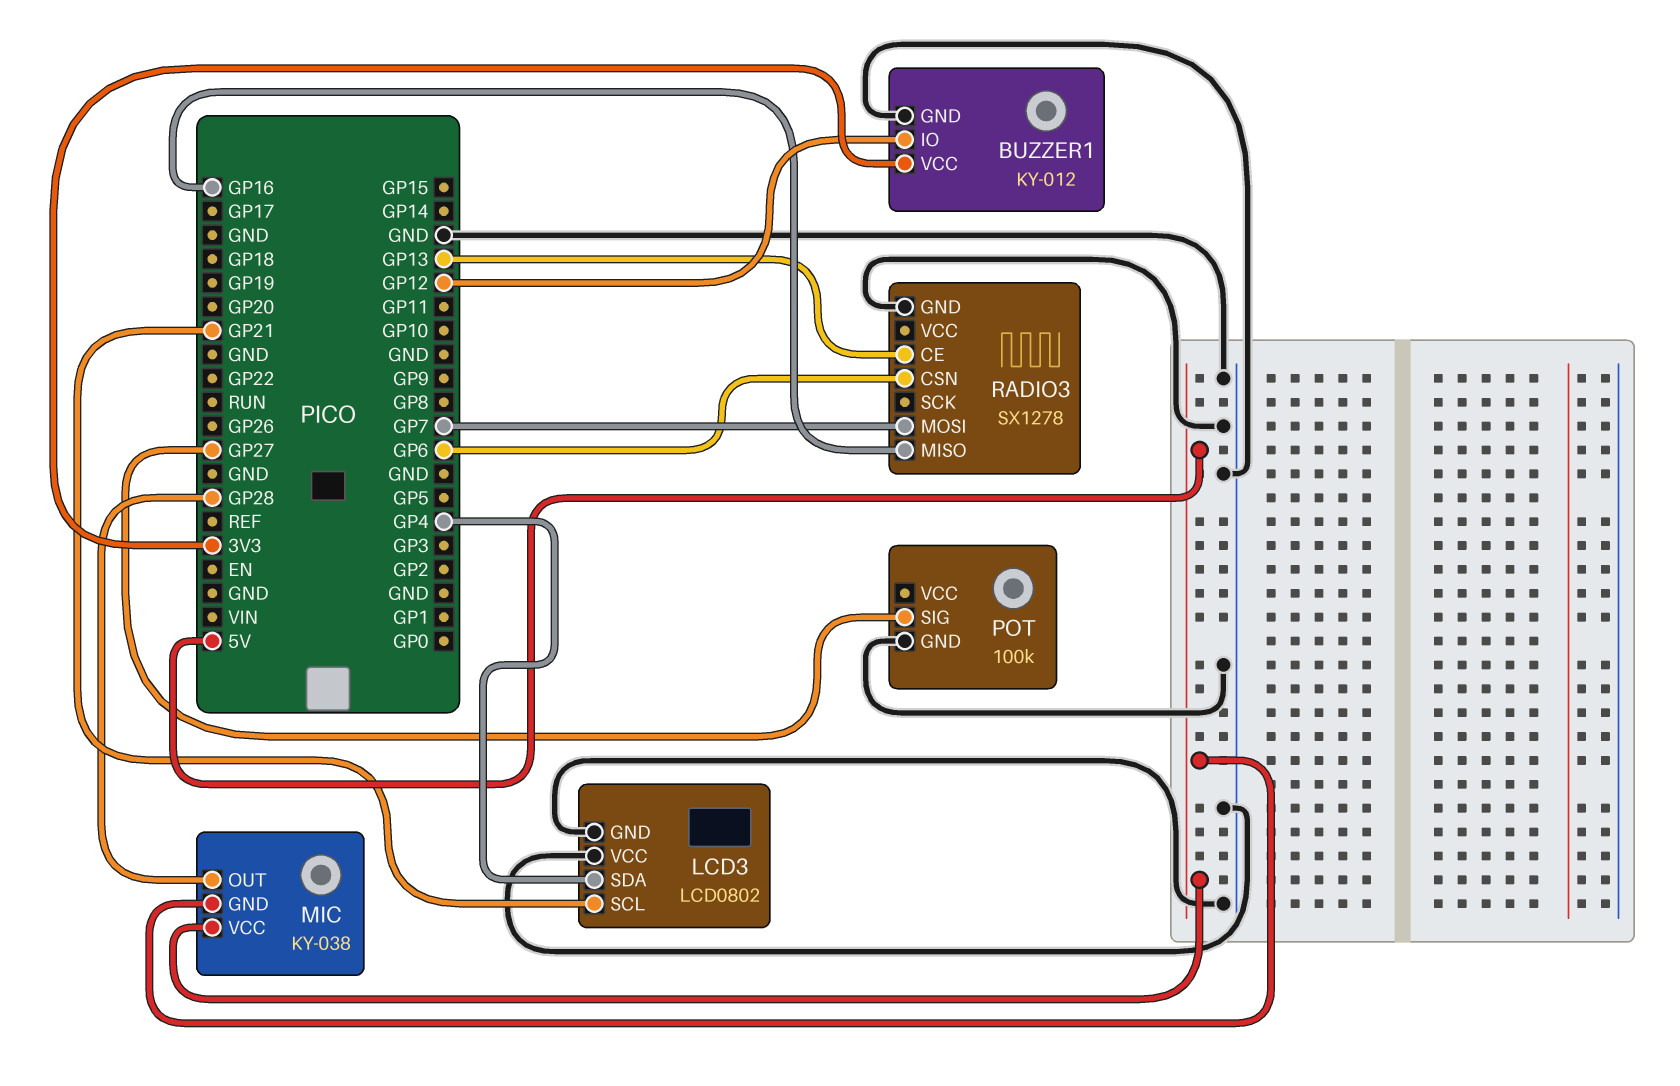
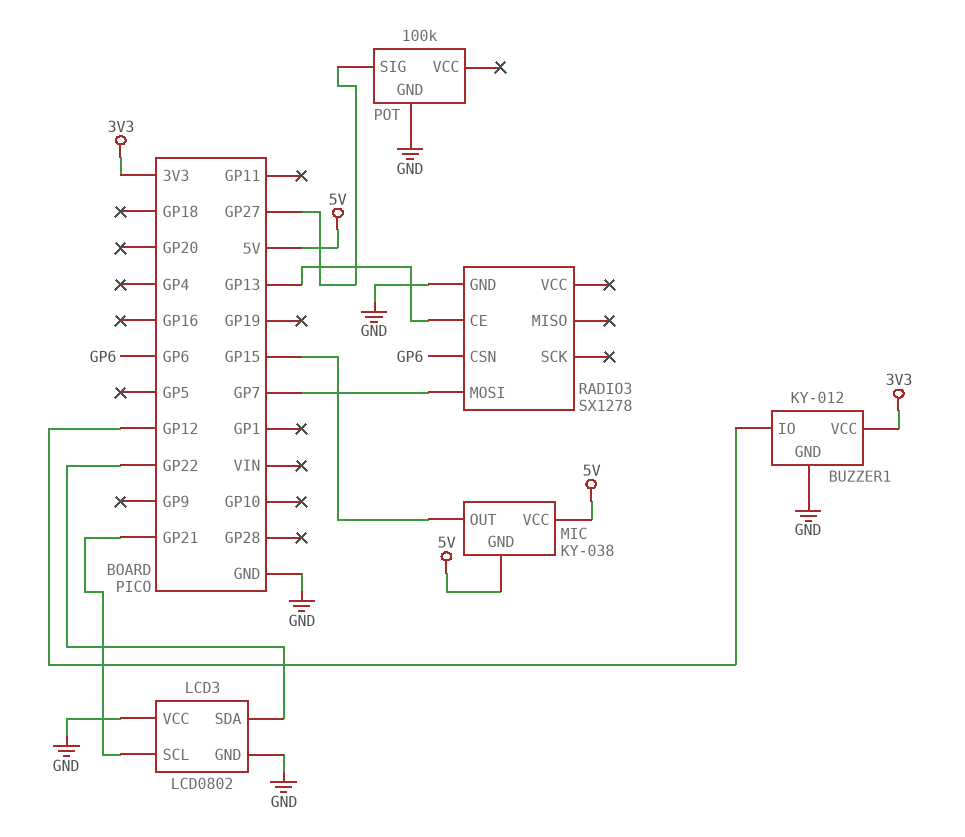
LCD3 pin SDA: GP4 -> GP22
MIC pin OUT: GP28 -> GP15
RADIO3 pin MISO: GP16 -> none

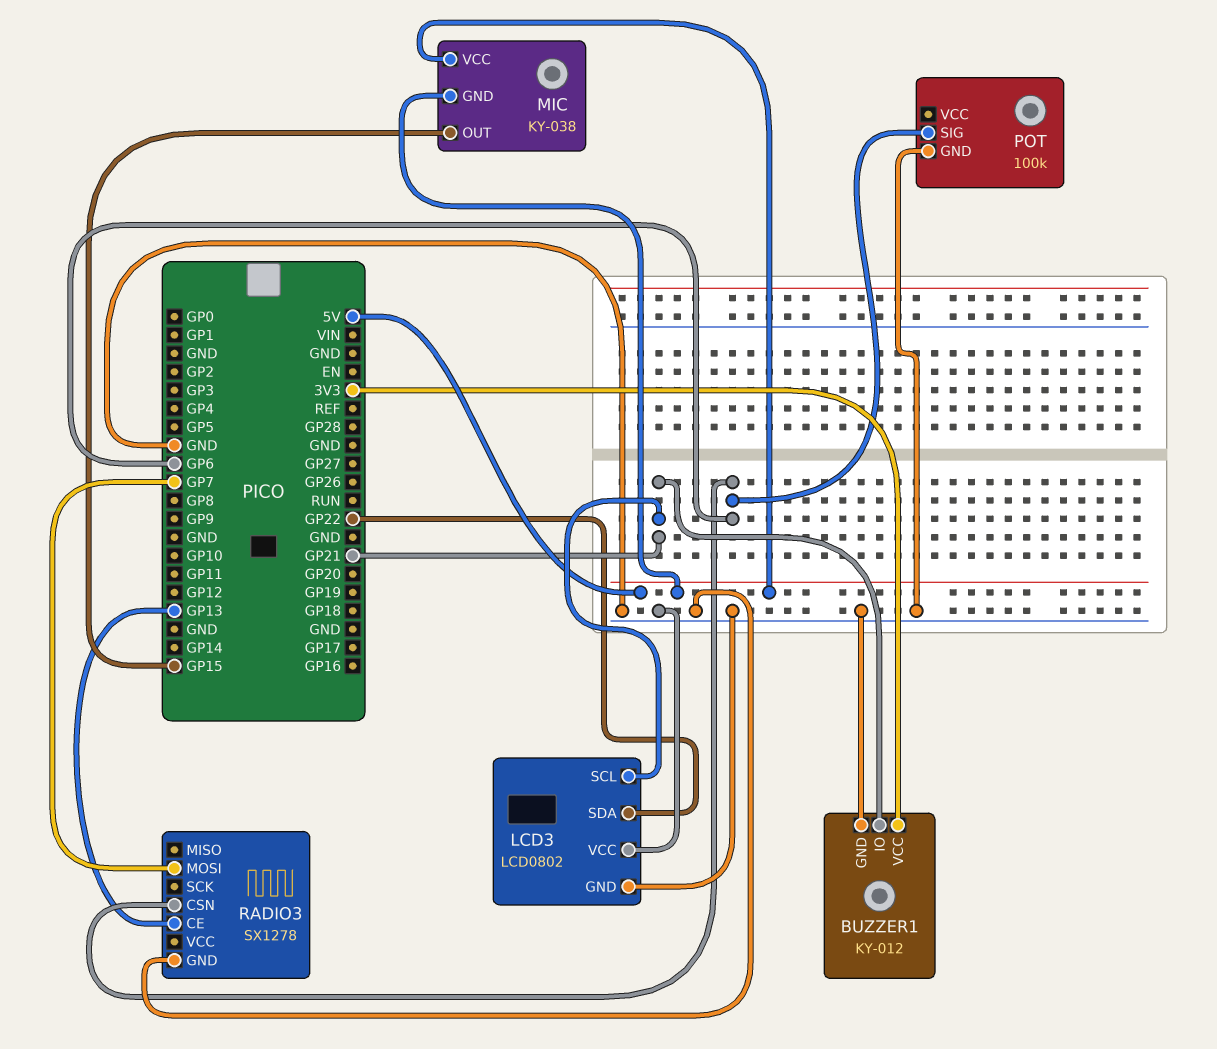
BUZZER1 pin IO: GP12 -> GP21
POT pin SIG: GP27 -> GP6

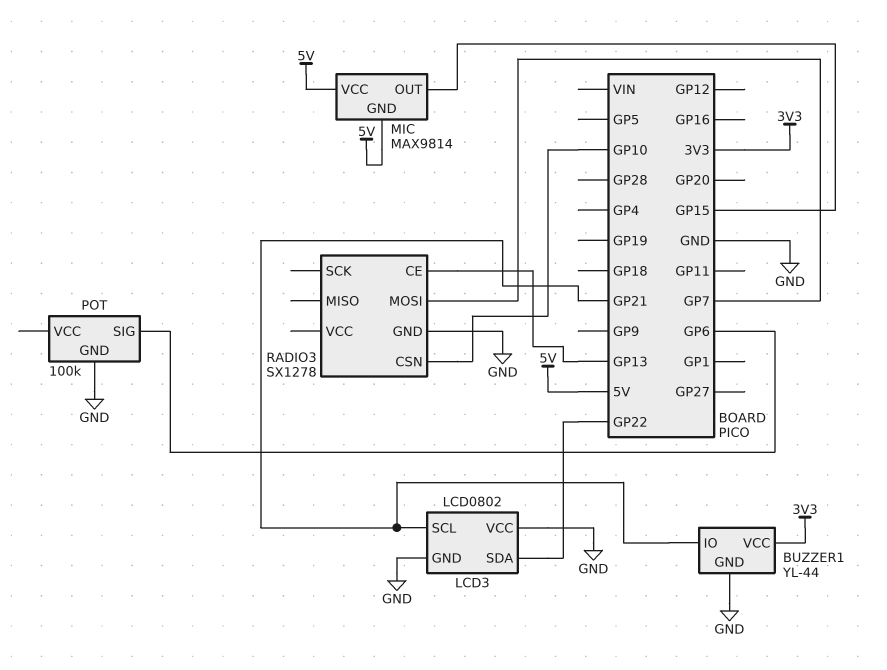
BUZZER1: KY-012 -> YL-44
MIC: KY-038 -> MAX9814
RADIO3 pin CSN: GP6 -> GP10

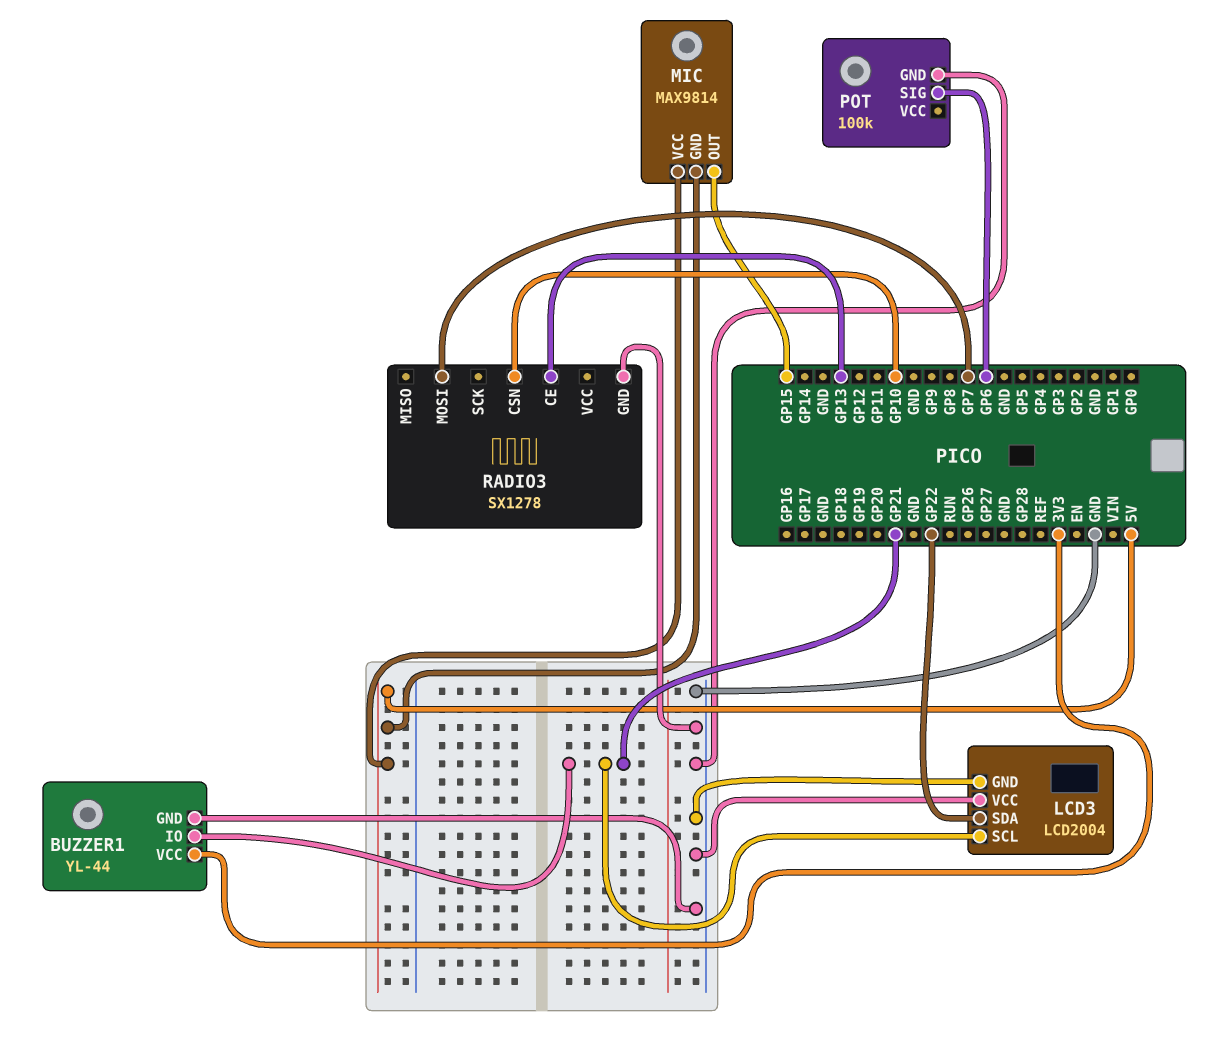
LCD3: LCD0802 -> LCD2004

